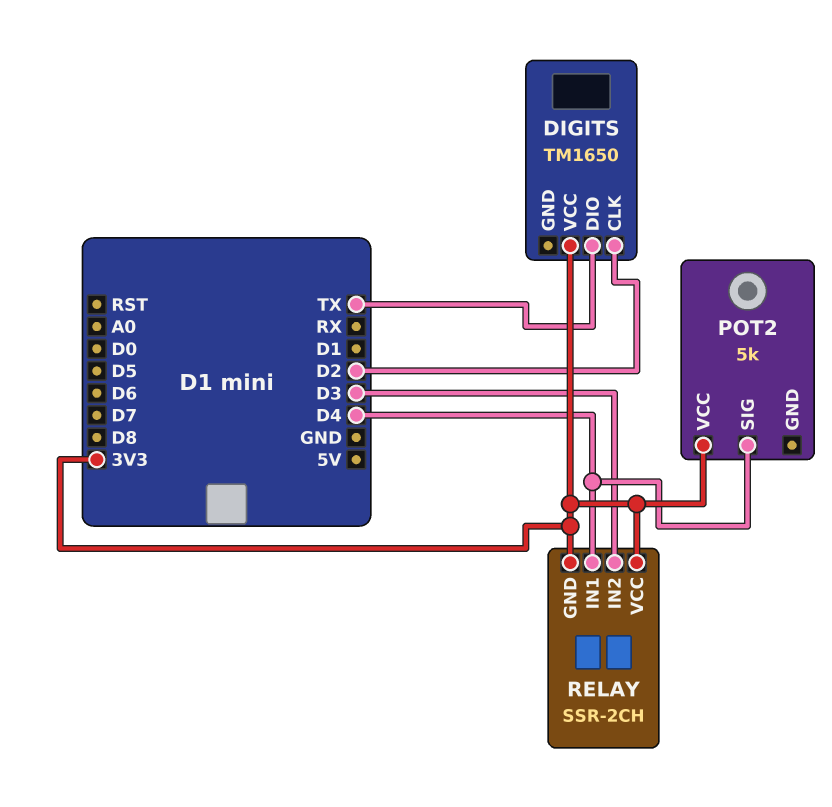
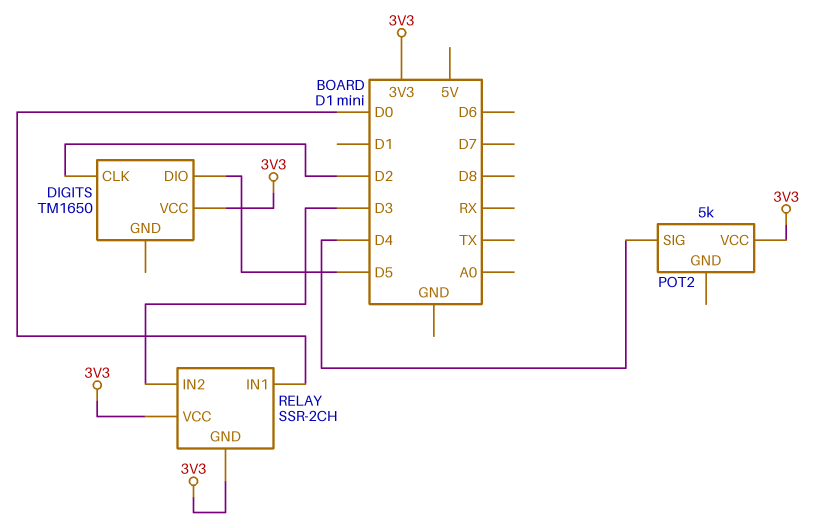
DIGITS pin DIO: TX -> D5
RELAY pin IN1: D4 -> D0

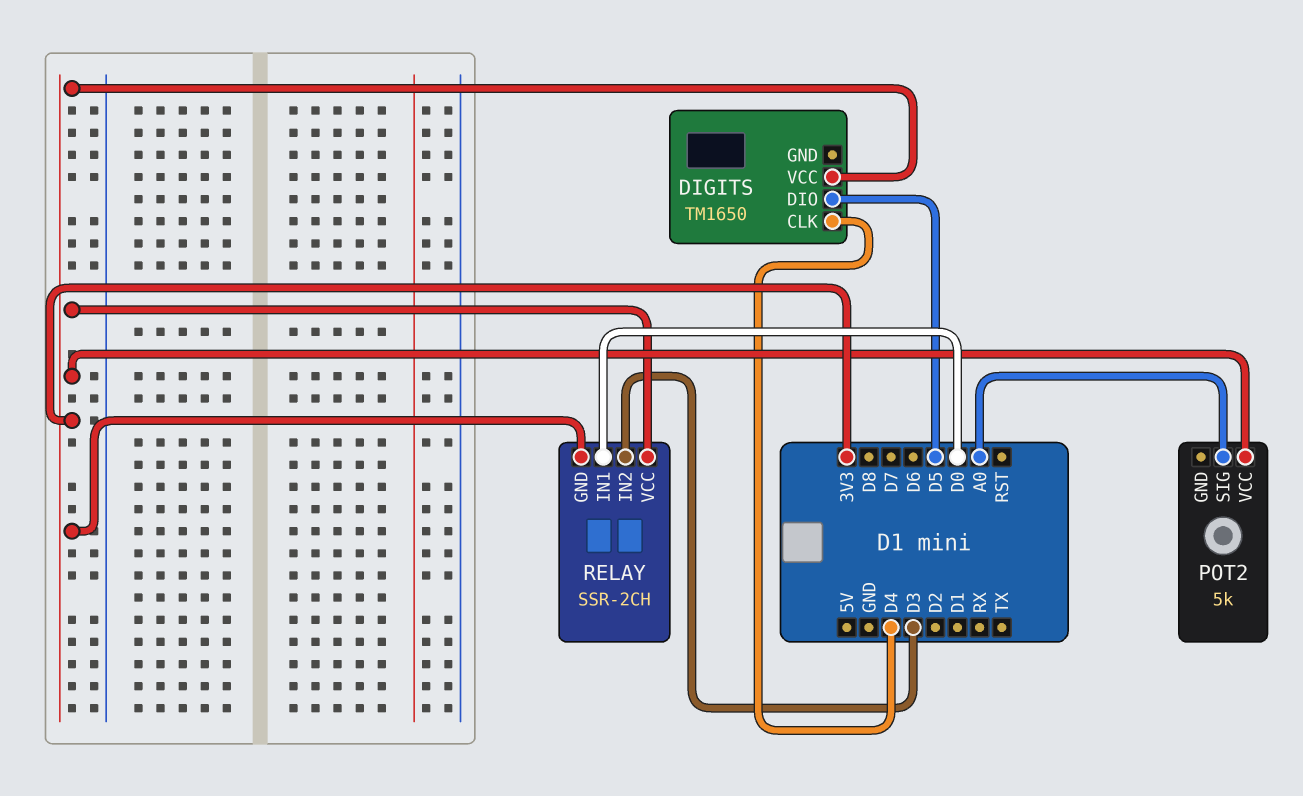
DIGITS pin CLK: D2 -> D4
POT2 pin SIG: D4 -> A0

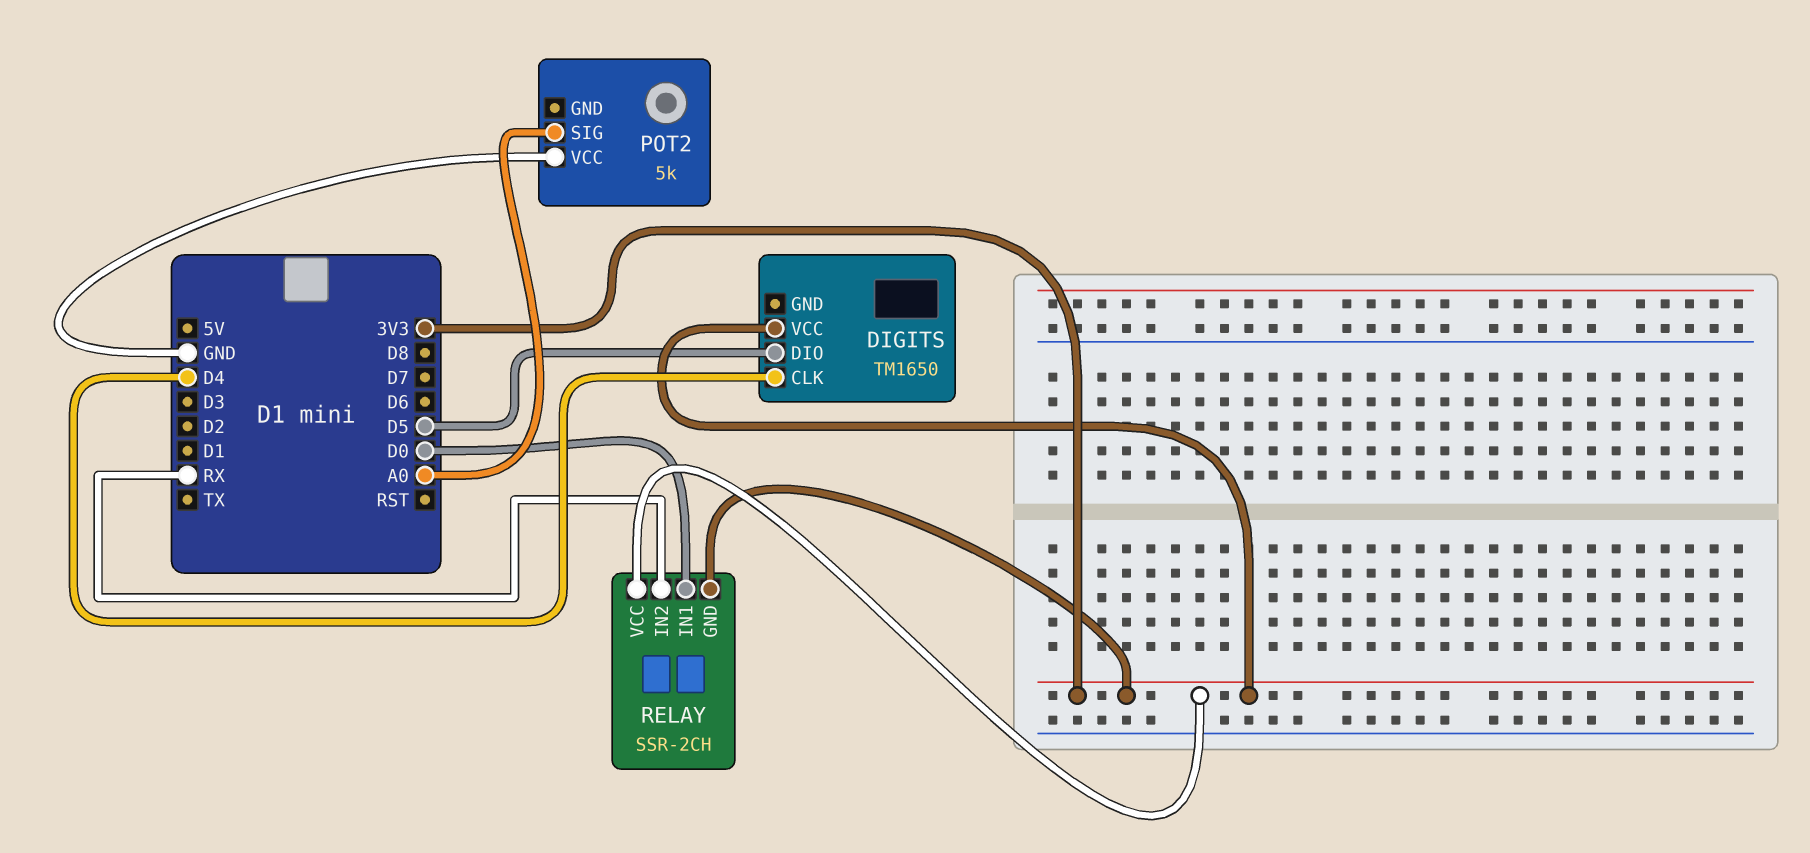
POT2 pin VCC: 3V3 -> GND
RELAY pin IN2: D3 -> RX

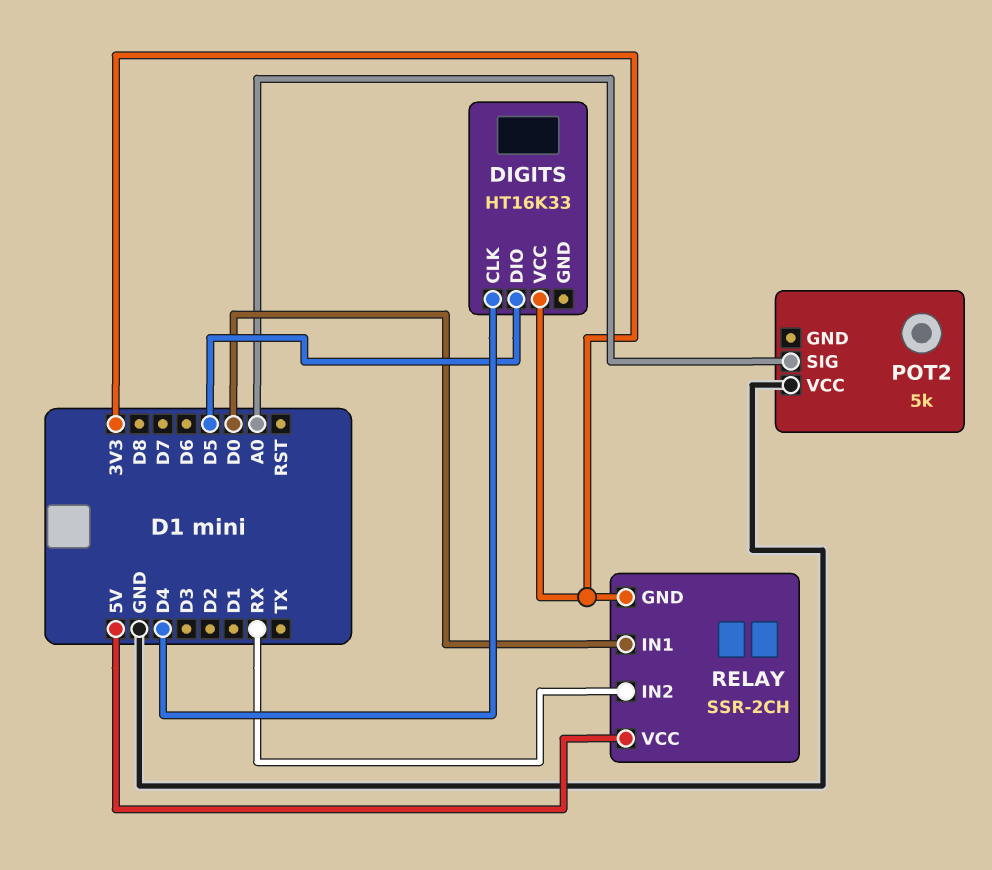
DIGITS: TM1650 -> HT16K33
RELAY pin VCC: 3V3 -> 5V

